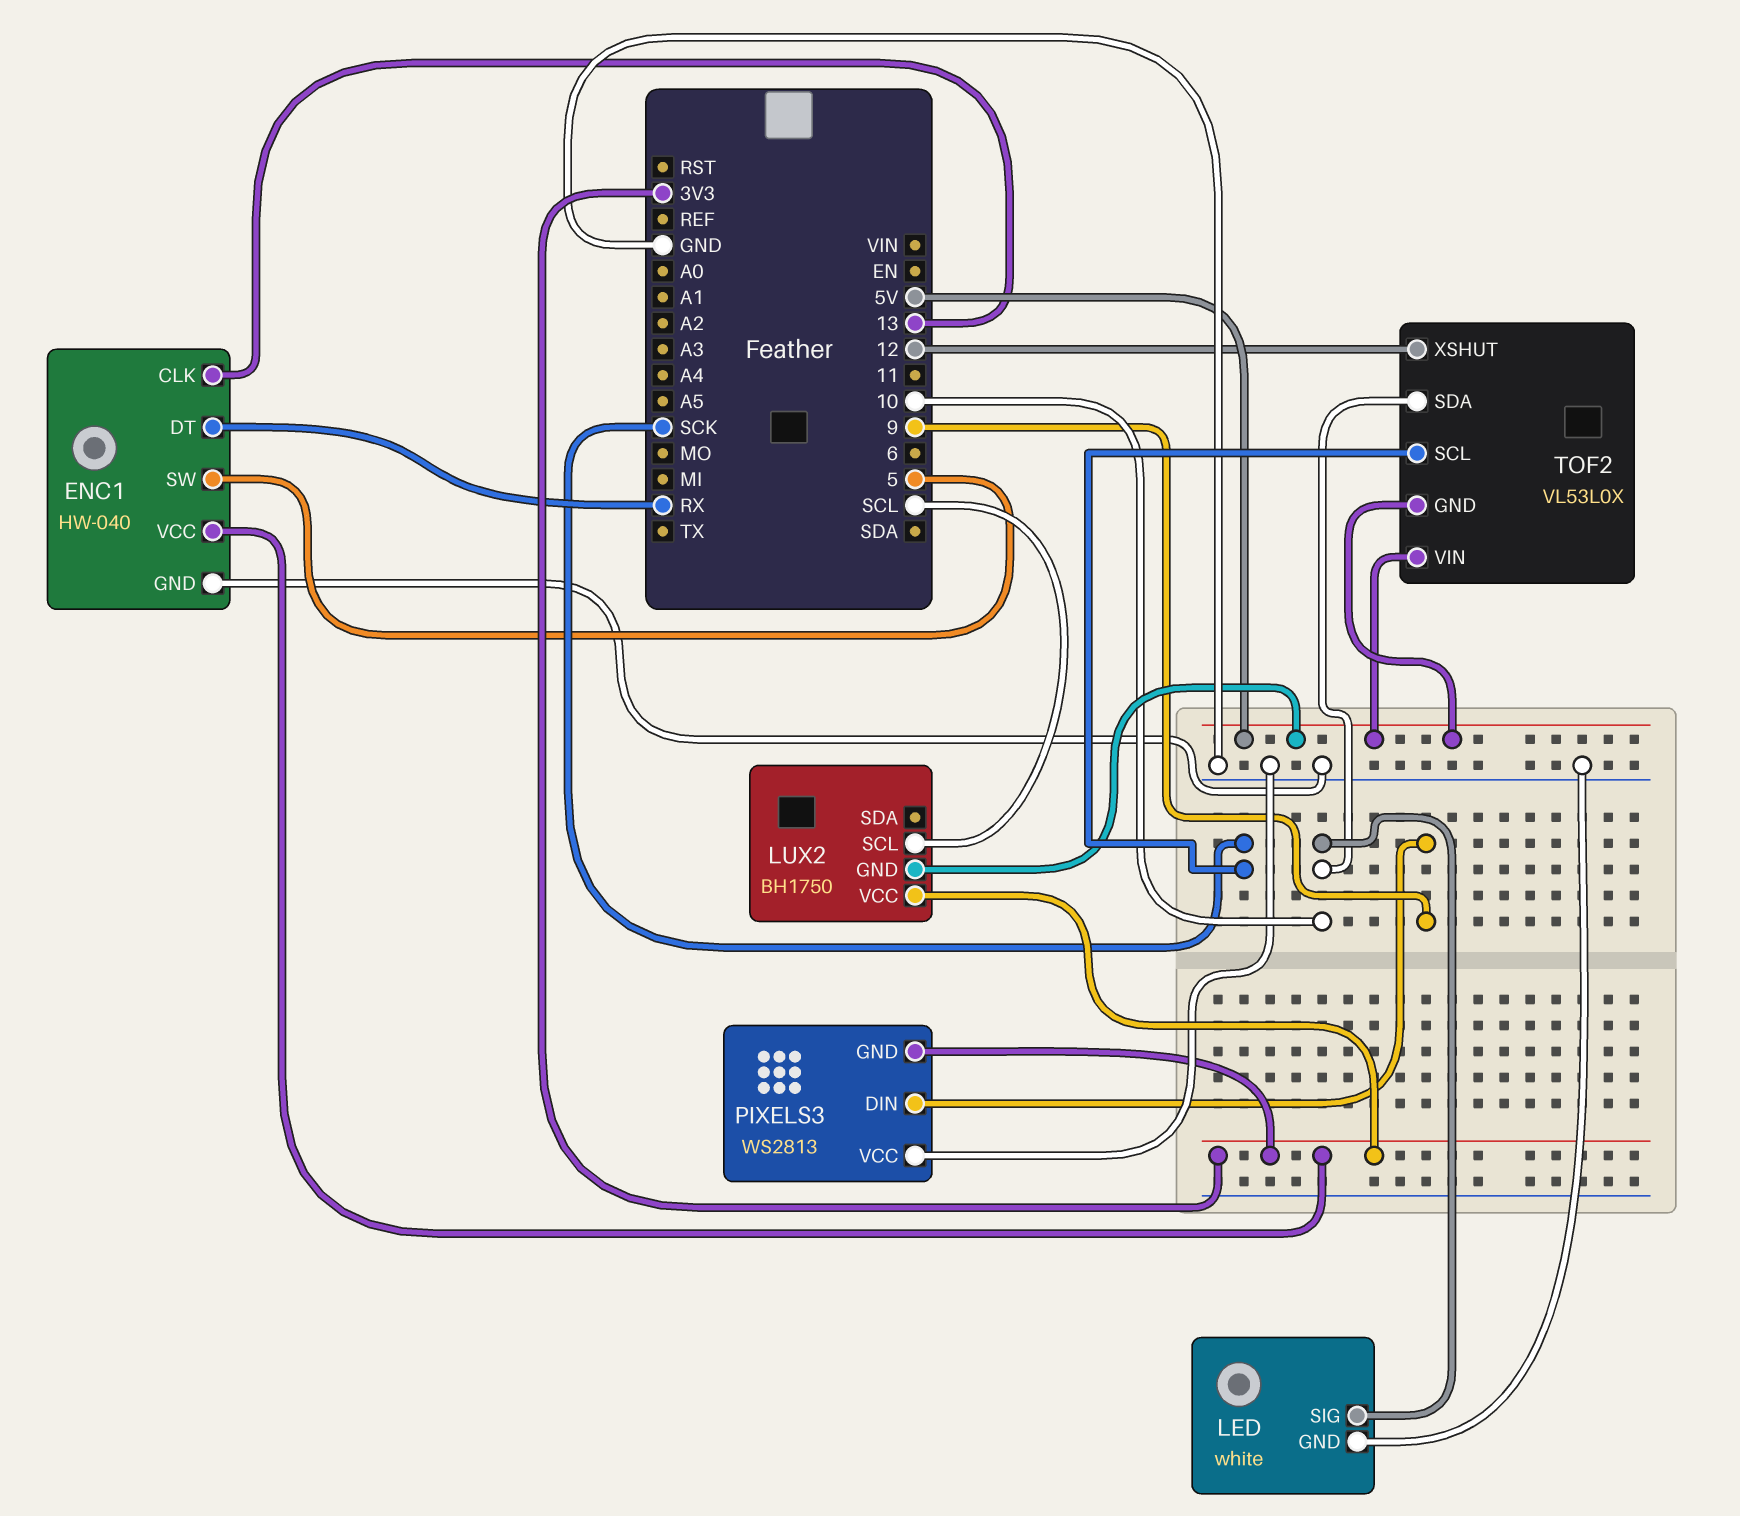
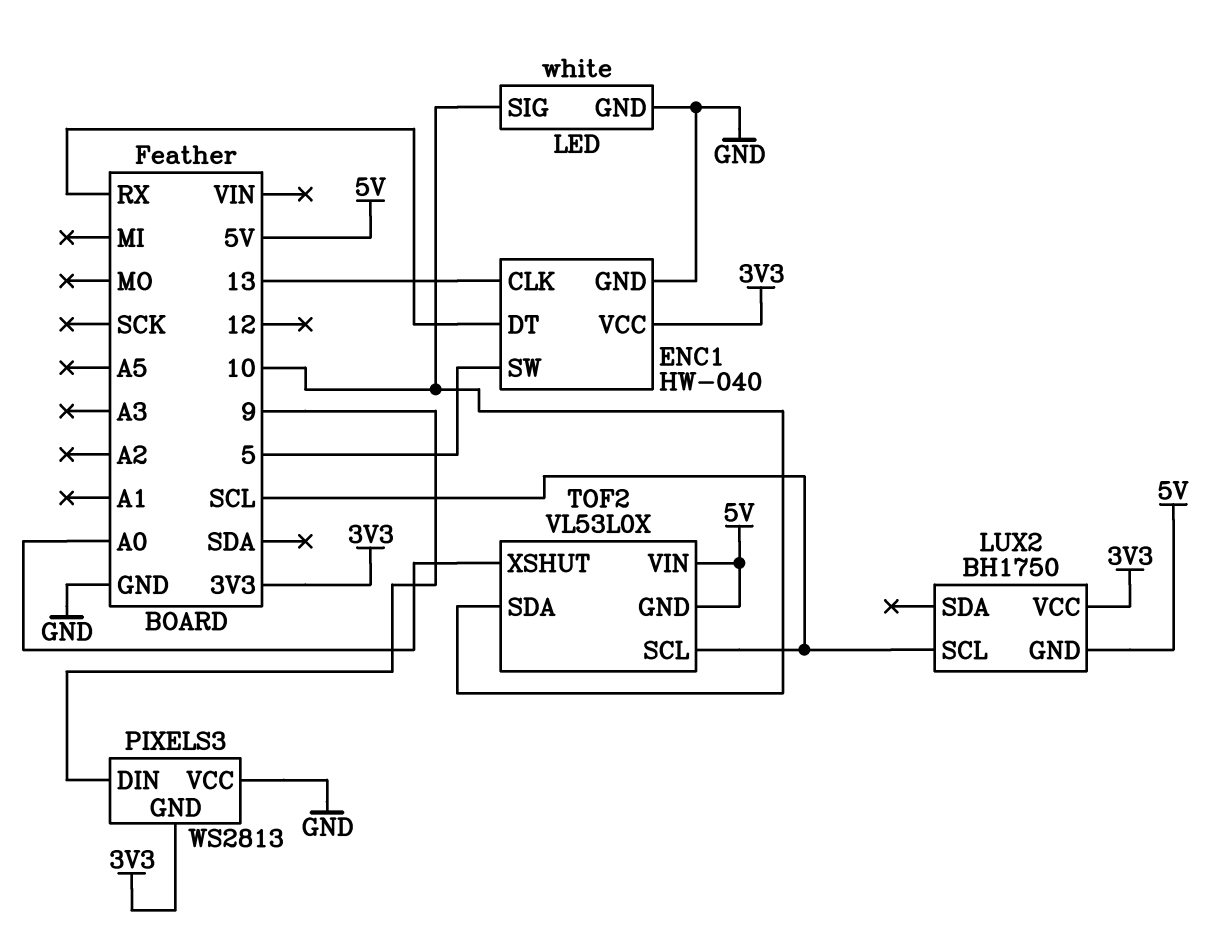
TOF2 pin SCL: SCK -> SCL
TOF2 pin XSHUT: 12 -> A0

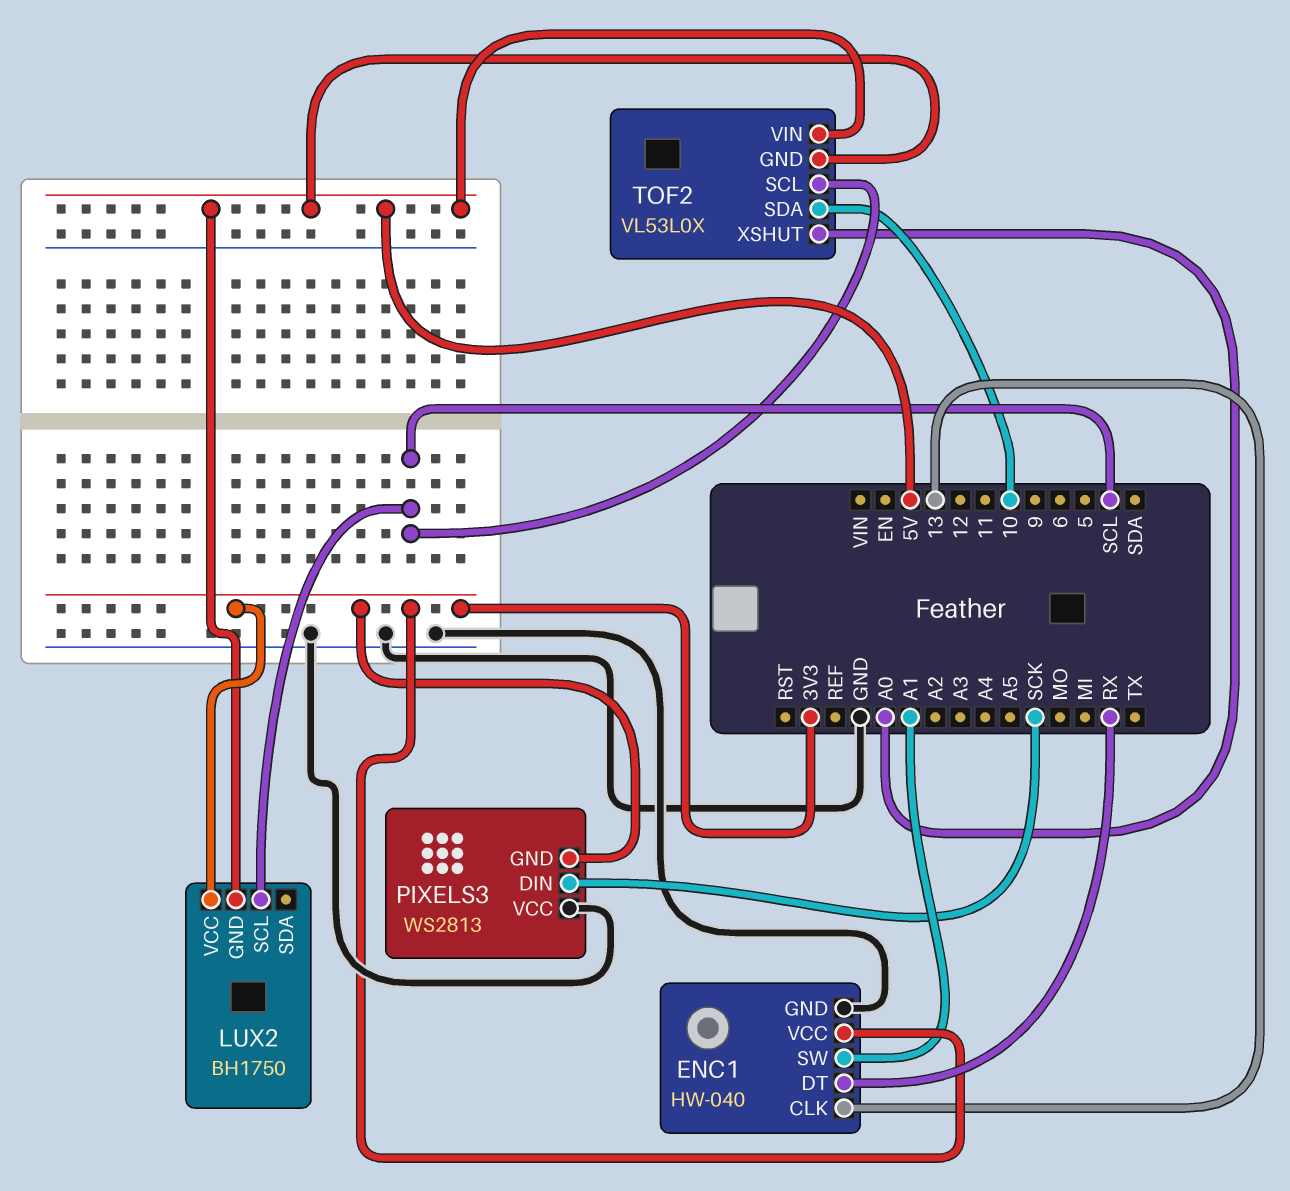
ENC1 pin SW: 5 -> A1
LED: white -> none
LED pin GND: GND -> none
LED pin SIG: 10 -> none
PIXELS3 pin DIN: 9 -> SCK

